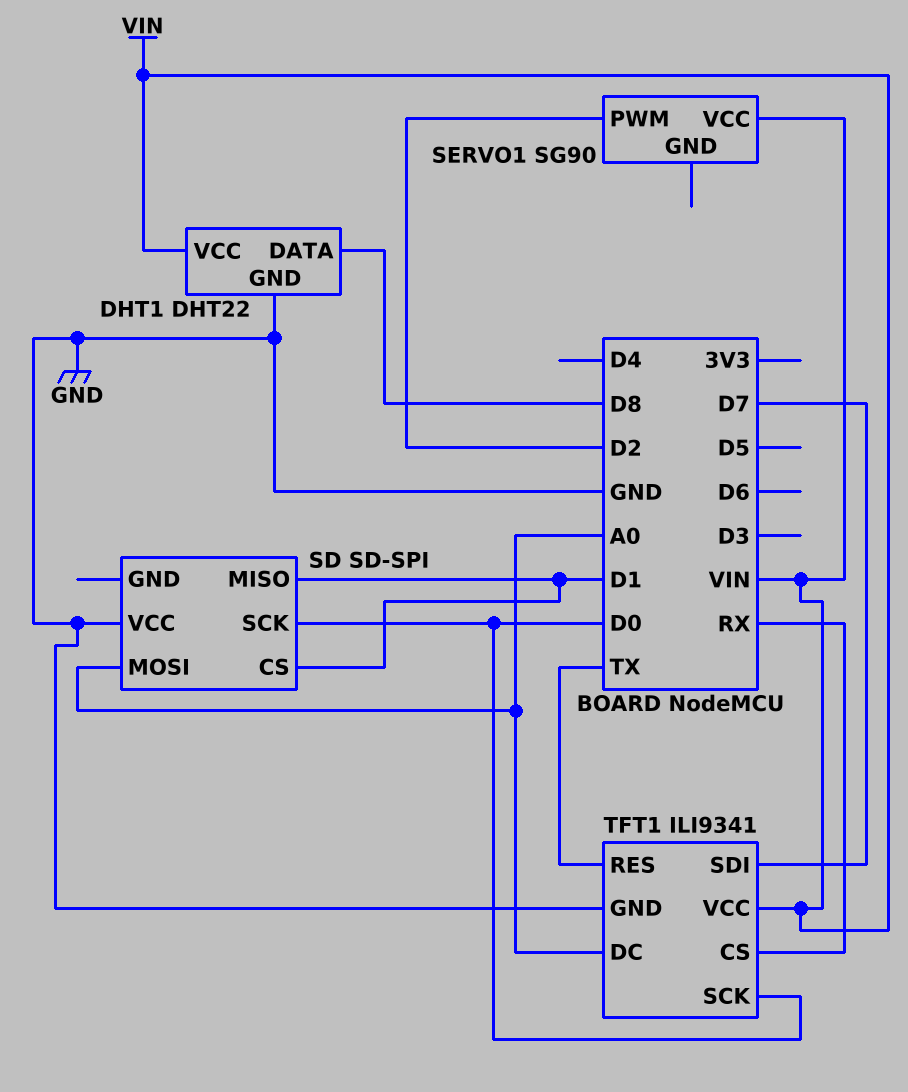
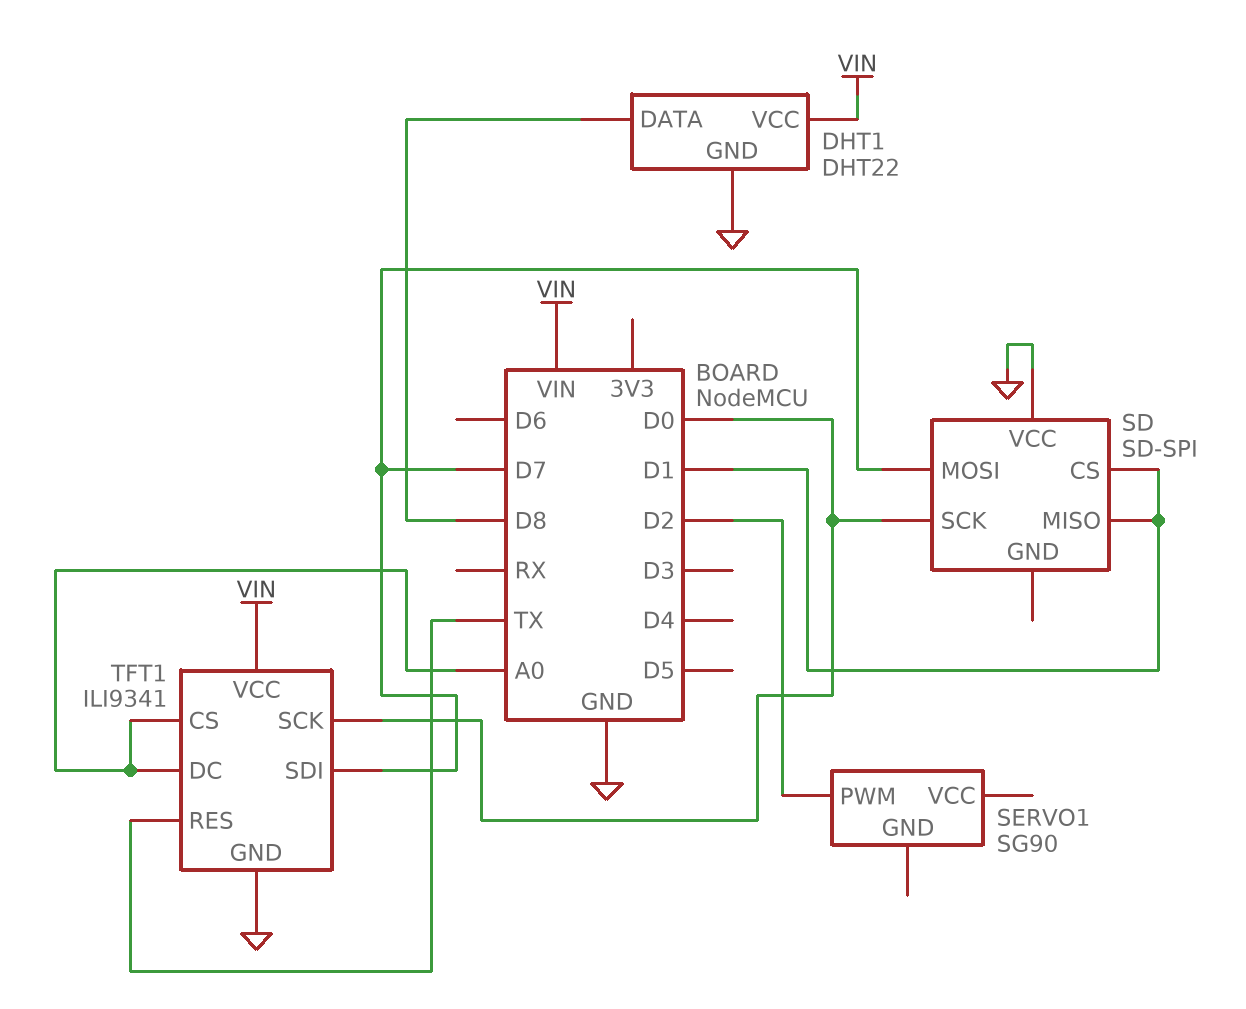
SD pin MOSI: A0 -> D7
SERVO1 pin VCC: VIN -> none
TFT1 pin CS: RX -> A0

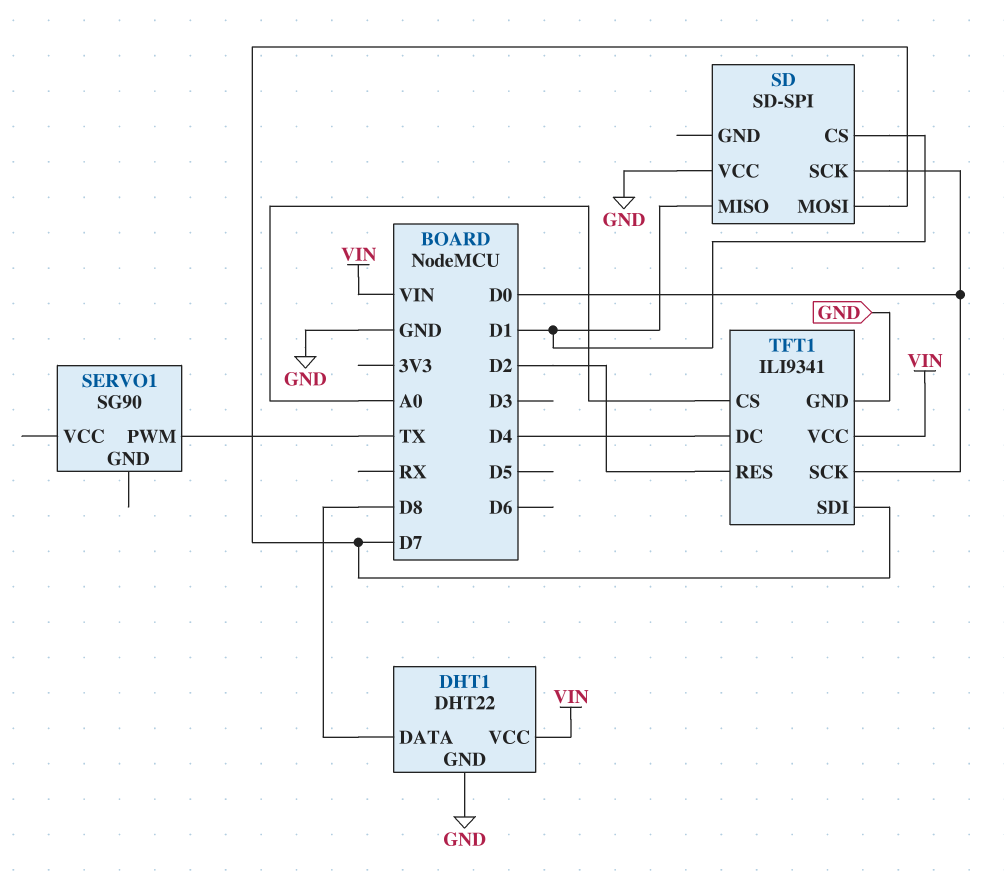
SERVO1 pin PWM: D2 -> TX
TFT1 pin DC: A0 -> D4
TFT1 pin RES: TX -> D2

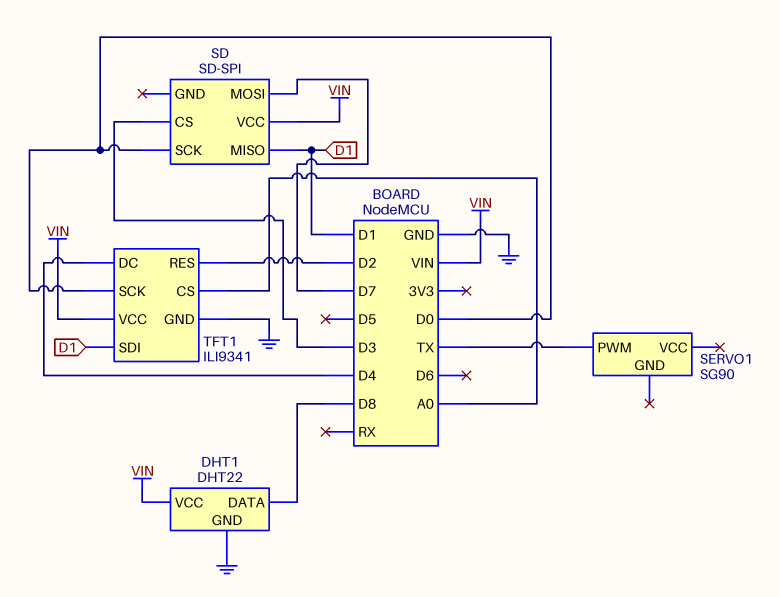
SD pin CS: D1 -> D3
SD pin VCC: GND -> VIN
TFT1 pin SDI: D7 -> D1

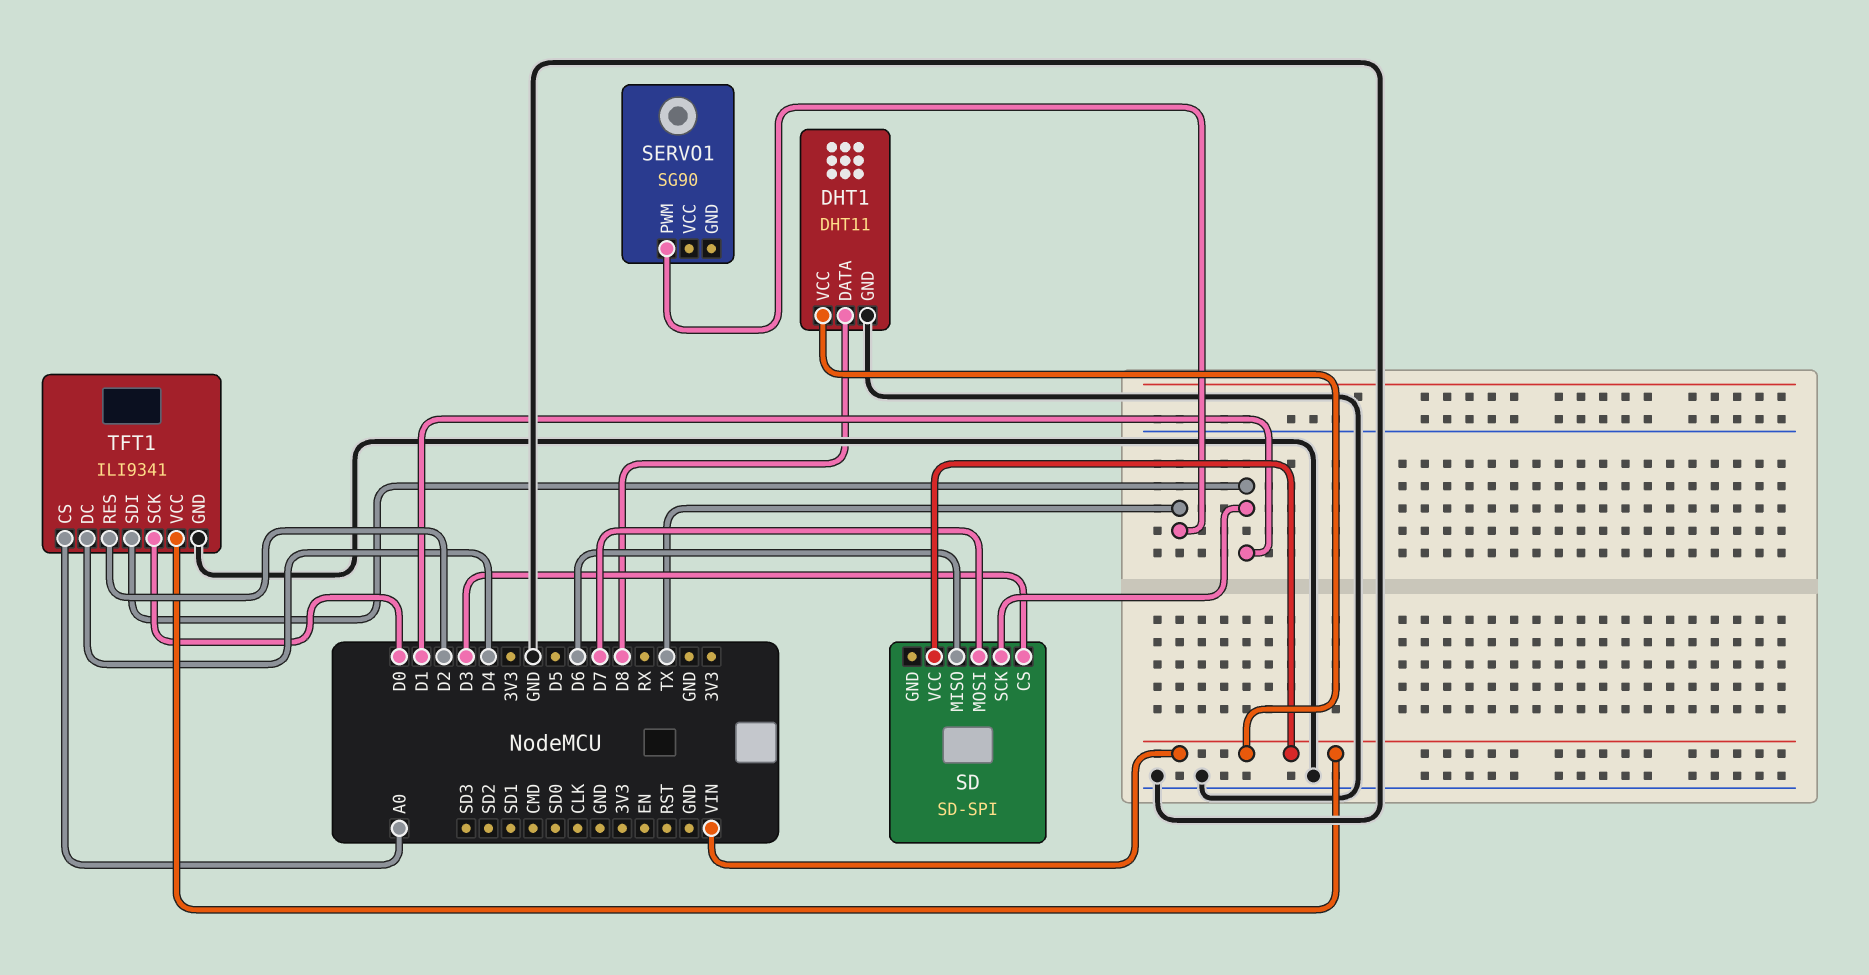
DHT1: DHT22 -> DHT11
SD pin MISO: D1 -> D6
SD pin SCK: D0 -> D1

